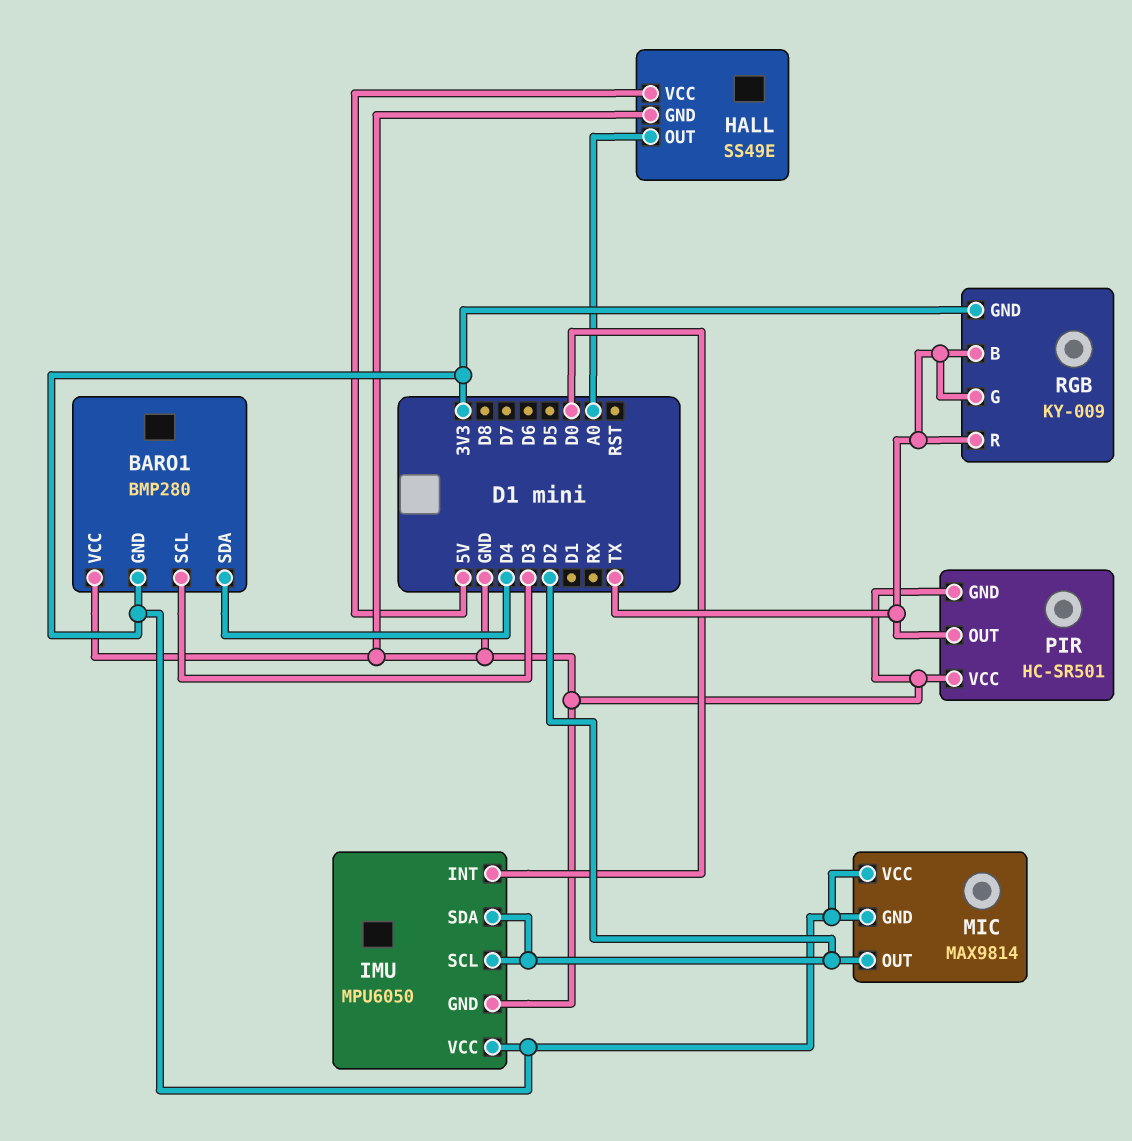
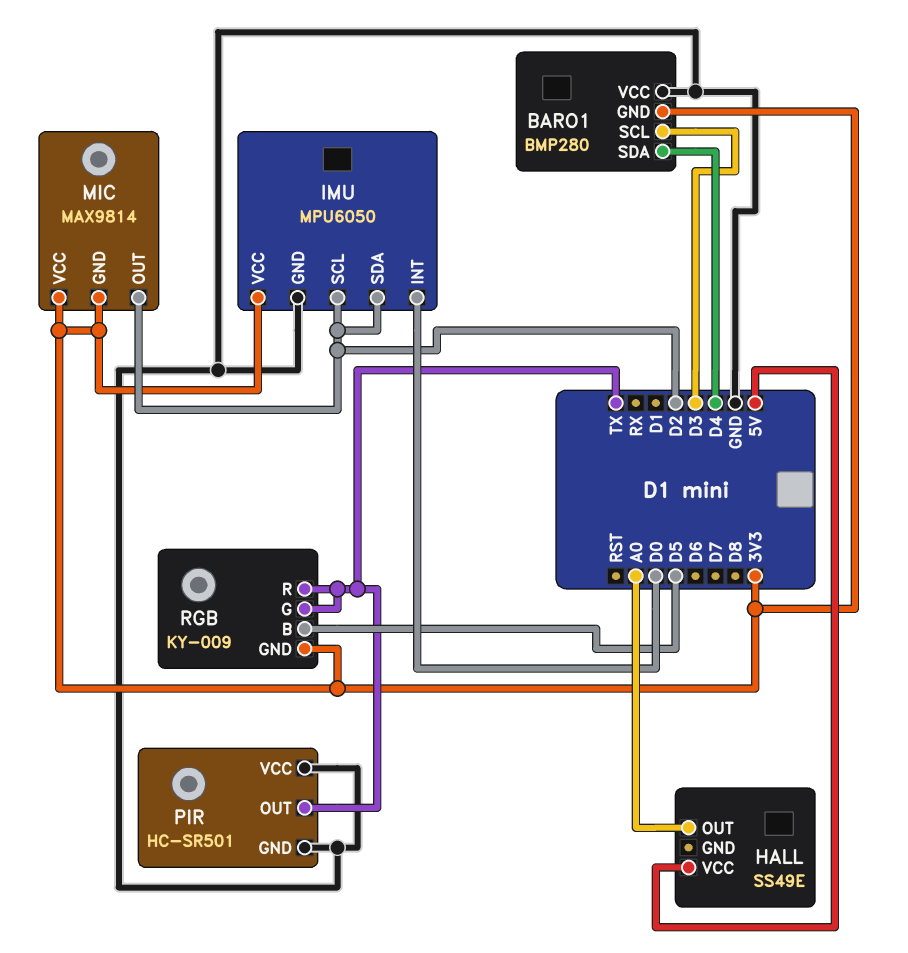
HALL pin GND: GND -> none
RGB pin B: TX -> D5

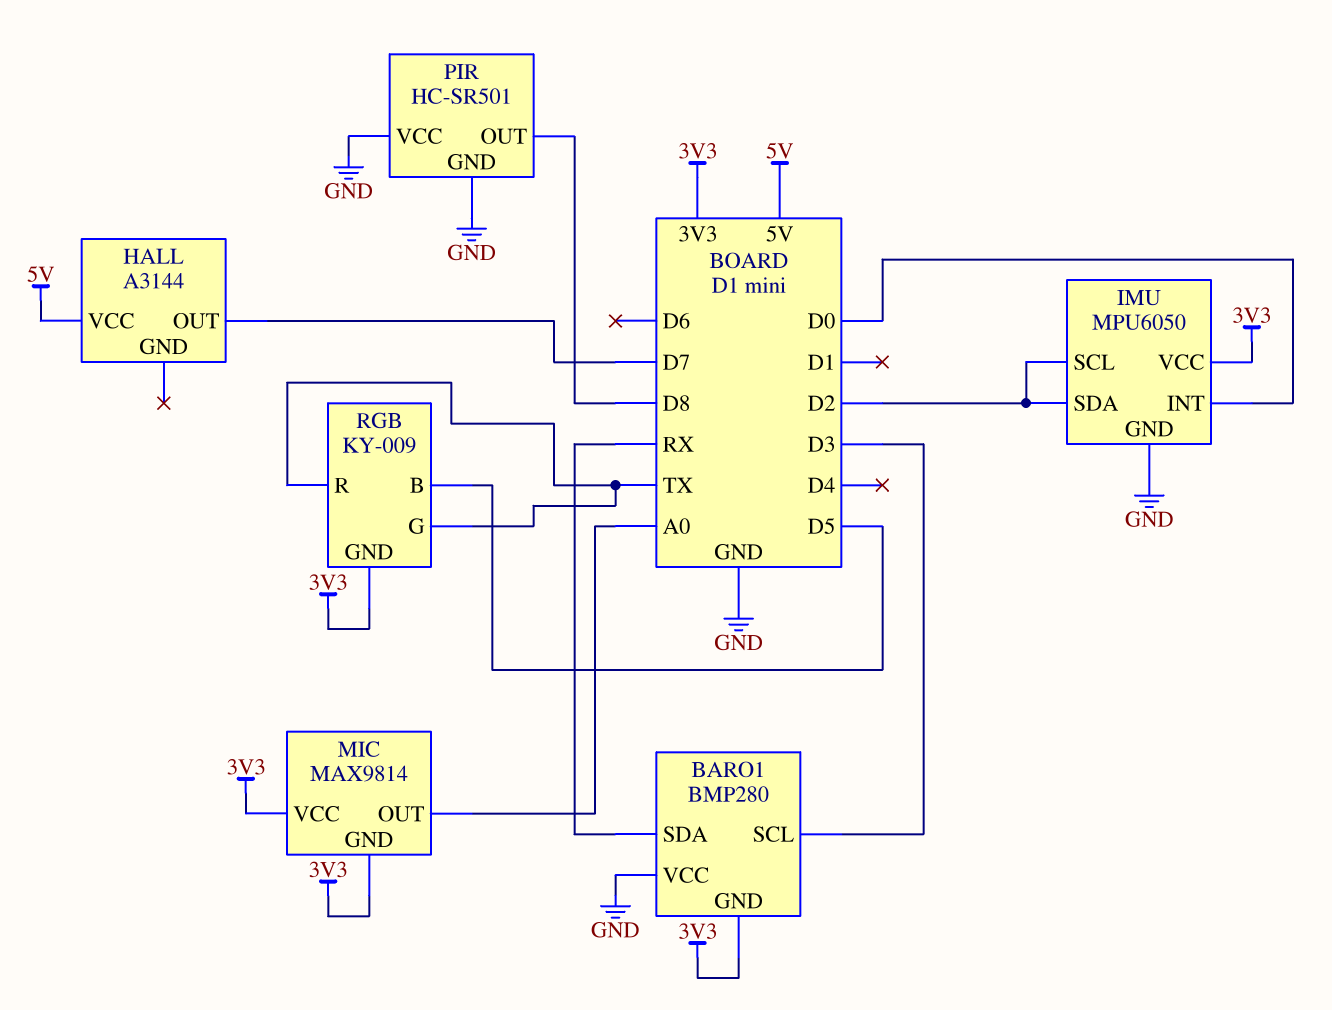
BARO1 pin SDA: D4 -> RX
HALL: SS49E -> A3144
HALL pin OUT: A0 -> D7
MIC pin OUT: D2 -> A0
PIR pin OUT: TX -> D8

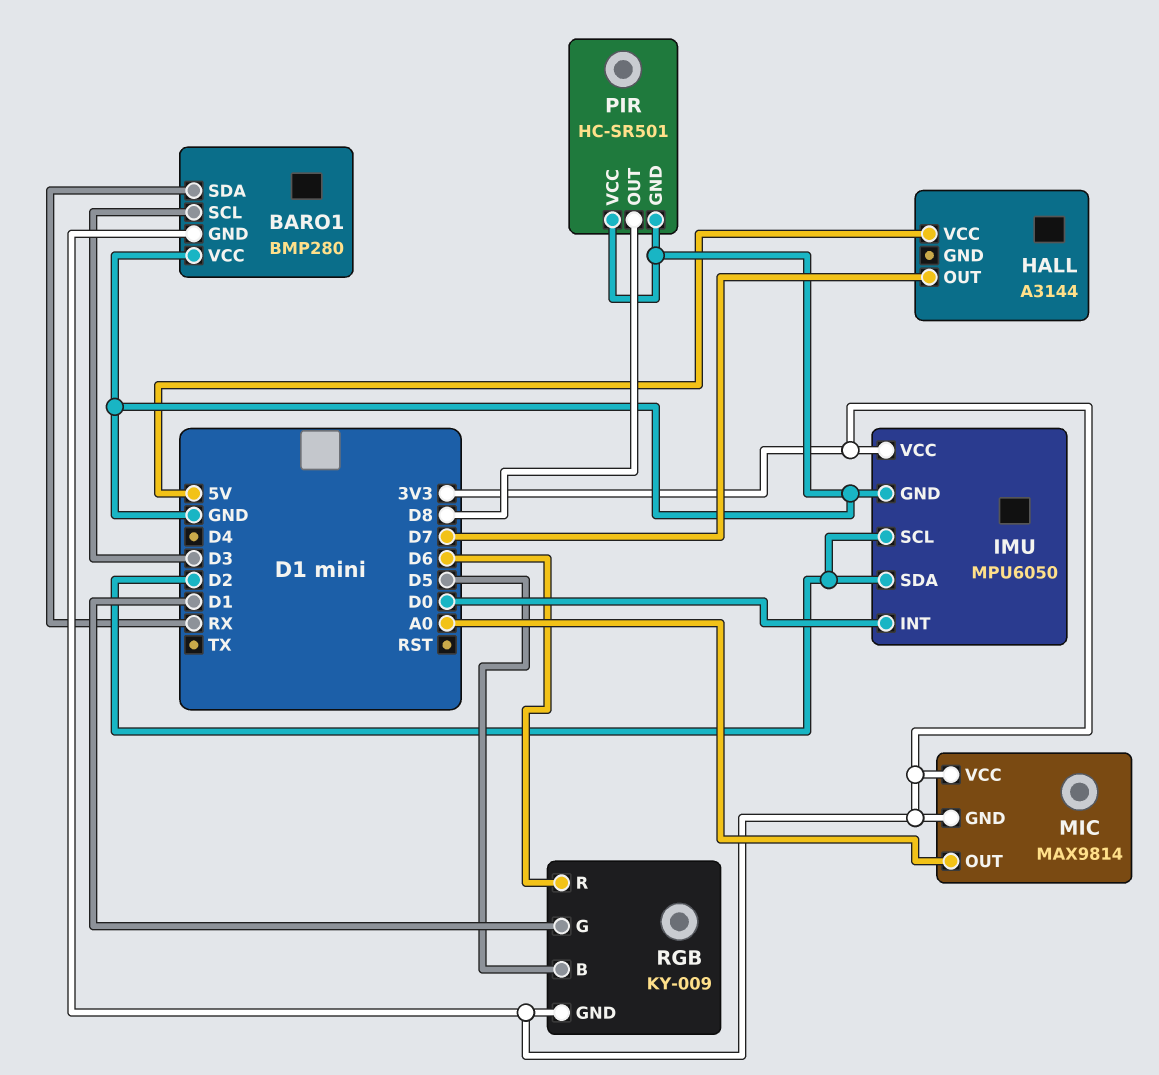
RGB pin G: TX -> D1
RGB pin R: TX -> D6

